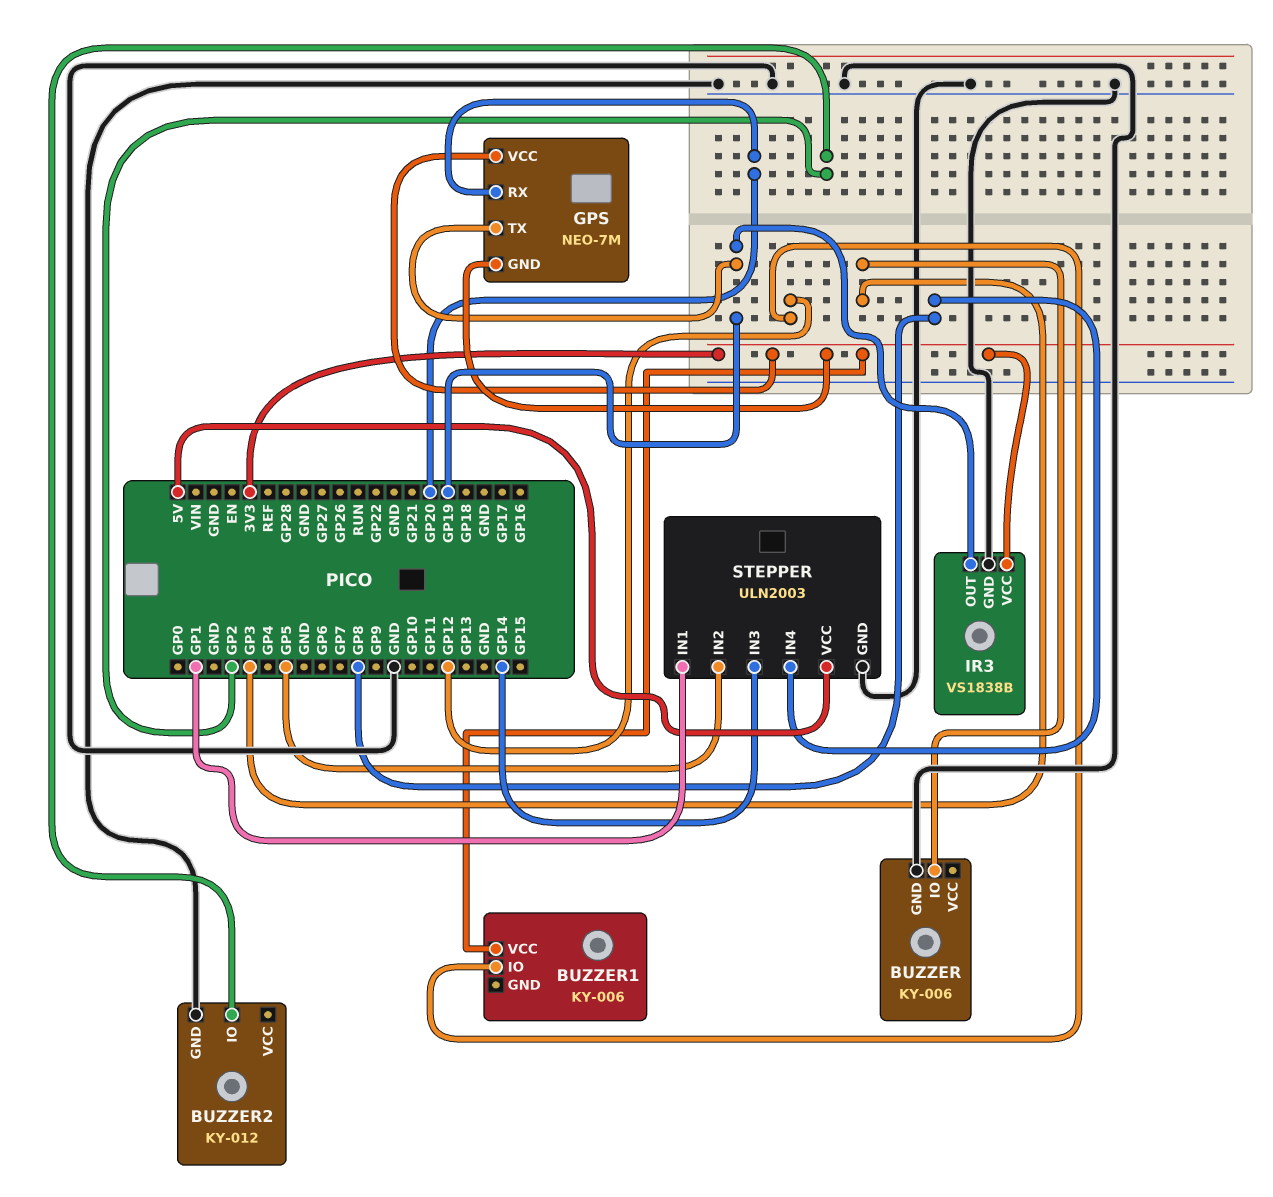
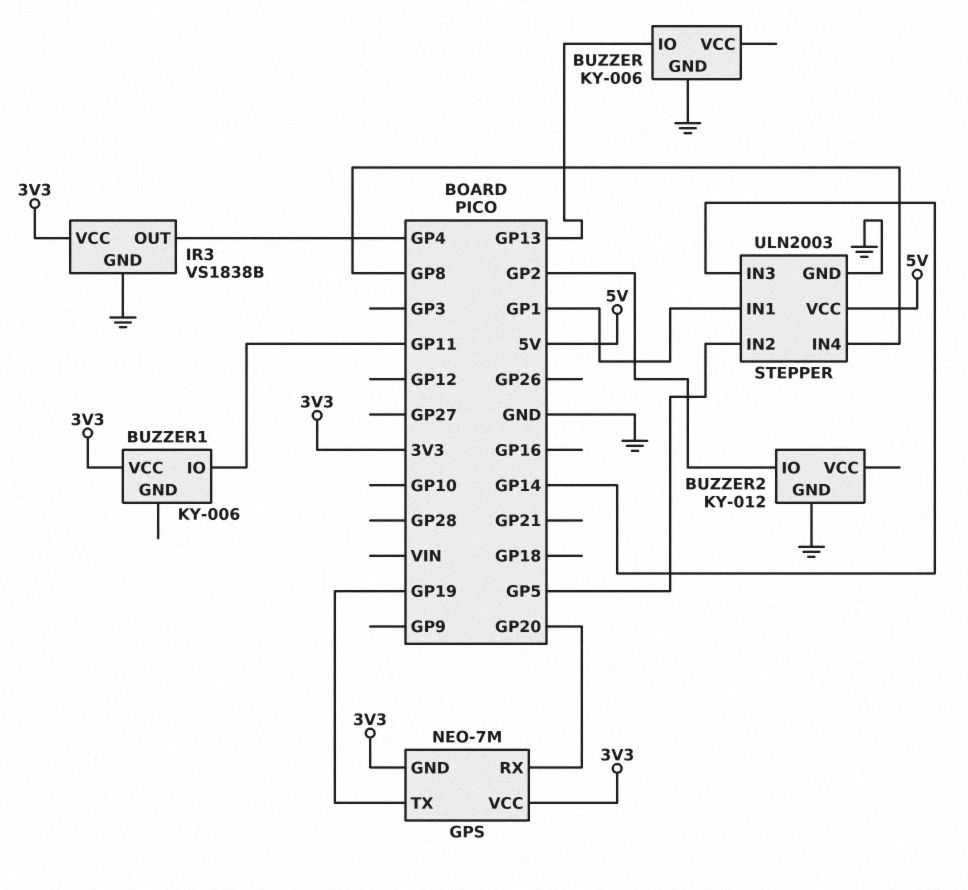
BUZZER pin IO: GP3 -> GP13
BUZZER1 pin IO: GP12 -> GP11
IR3 pin OUT: GP19 -> GP4

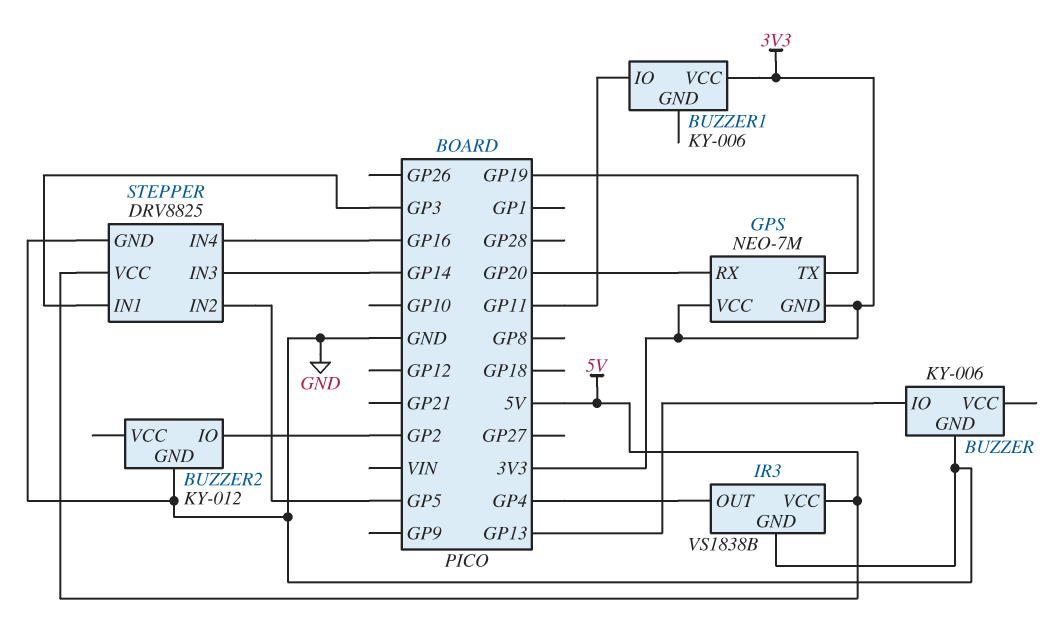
IR3 pin VCC: 3V3 -> 5V
STEPPER: ULN2003 -> DRV8825
STEPPER pin IN1: GP1 -> GP3
STEPPER pin IN4: GP8 -> GP16

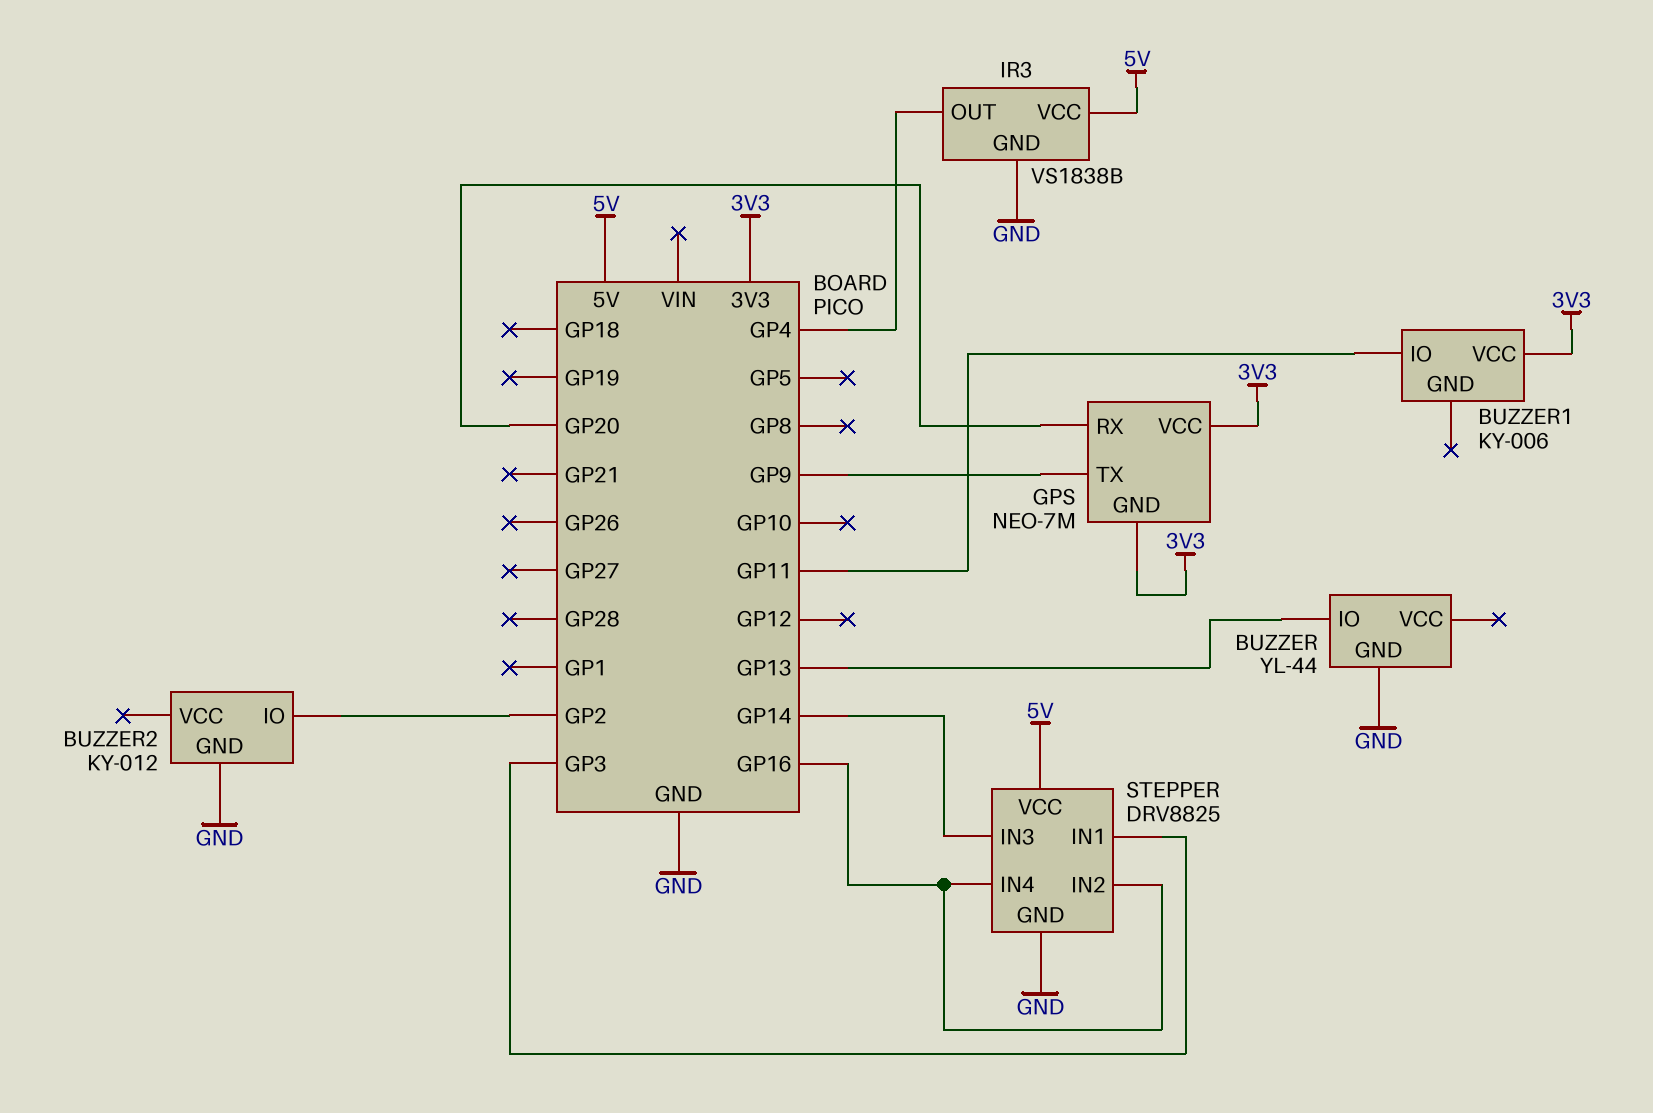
BUZZER: KY-006 -> YL-44
GPS pin TX: GP19 -> GP9
STEPPER pin IN2: GP5 -> GP16

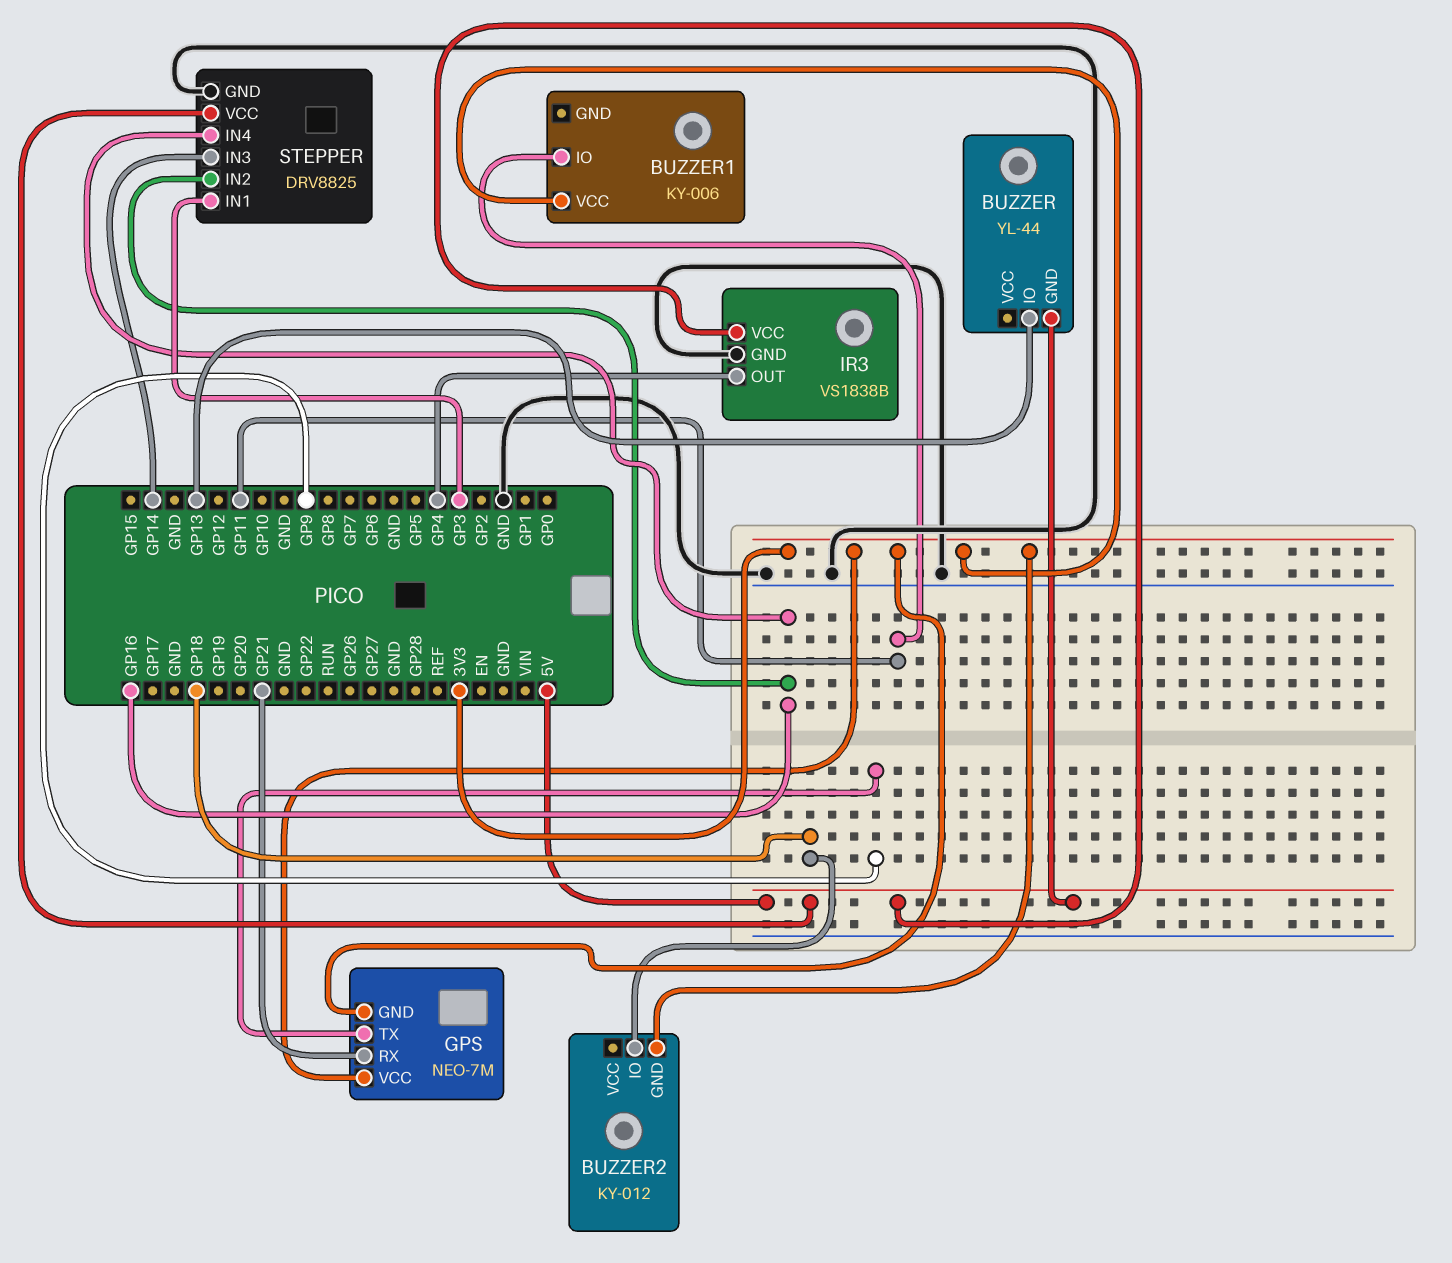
BUZZER pin GND: GND -> 5V
BUZZER2 pin GND: GND -> 3V3
BUZZER2 pin IO: GP2 -> GP18
GPS pin RX: GP20 -> GP21

